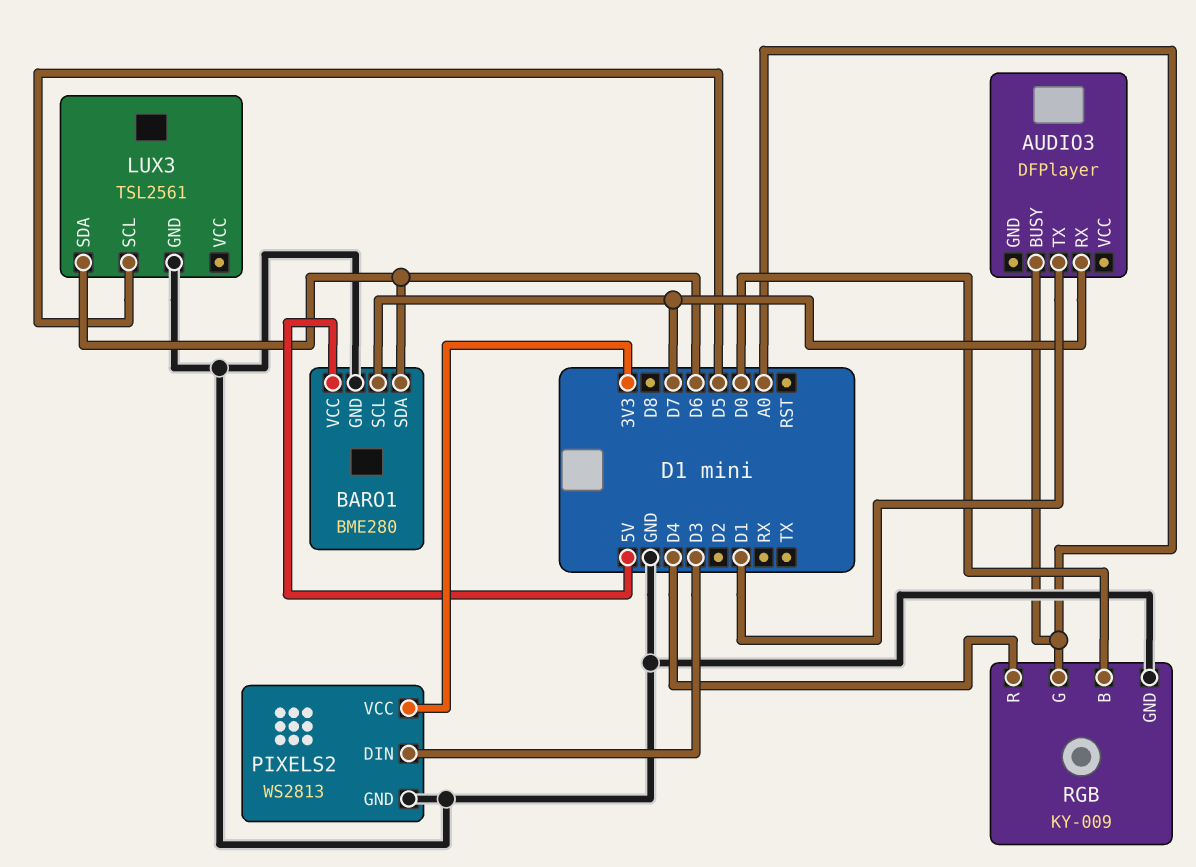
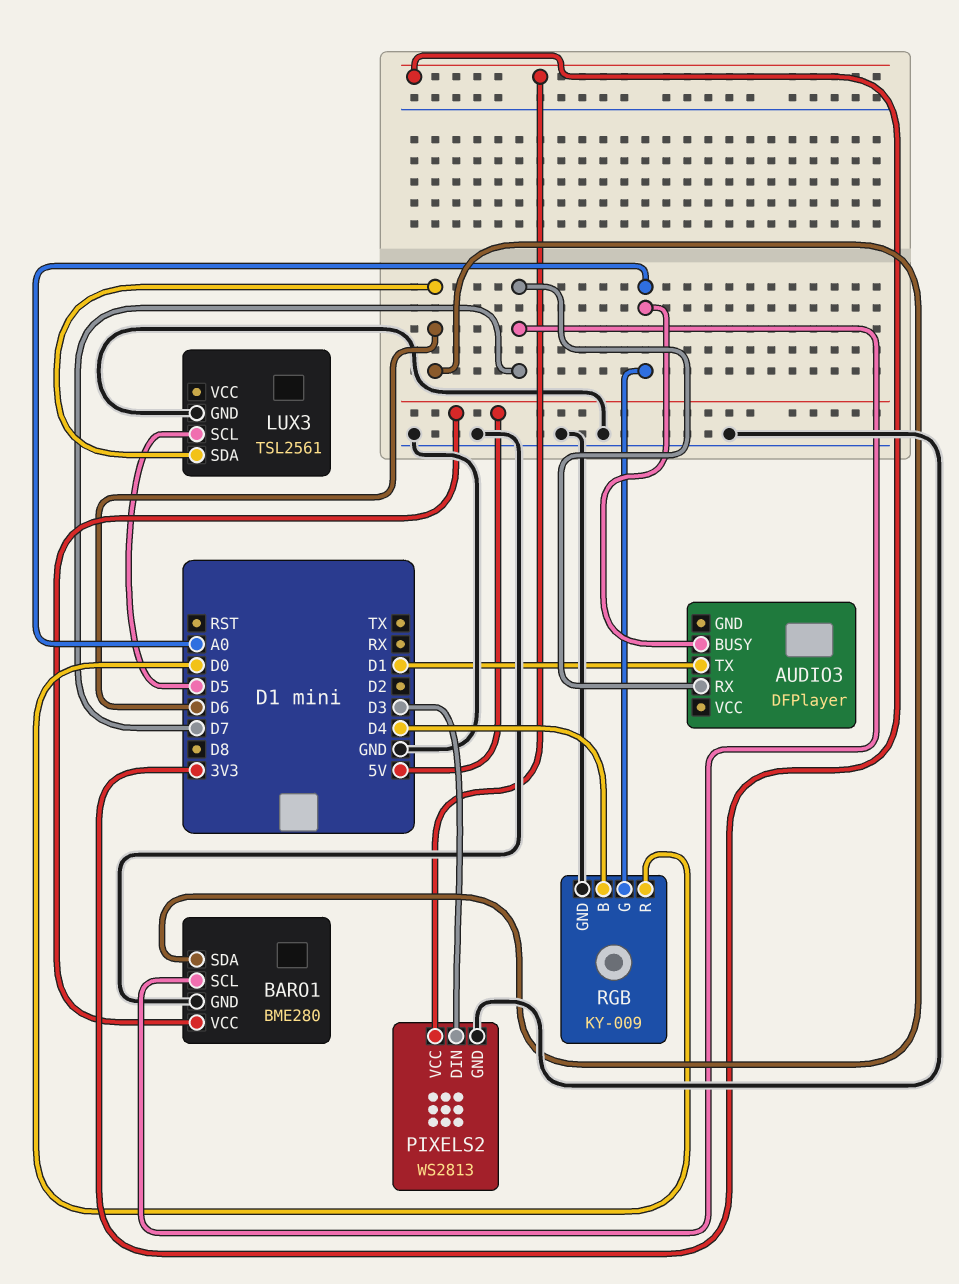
RGB pin B: D0 -> D4
RGB pin R: D4 -> D0

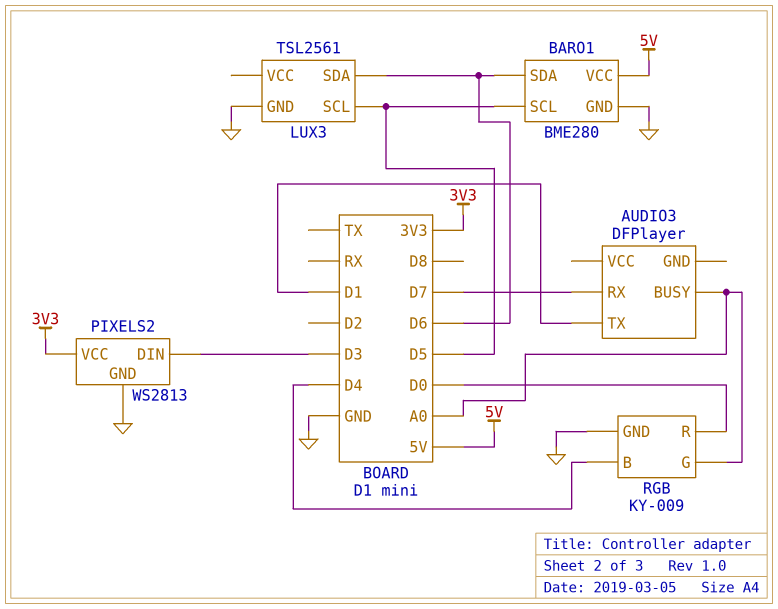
BARO1 pin SCL: D7 -> D5

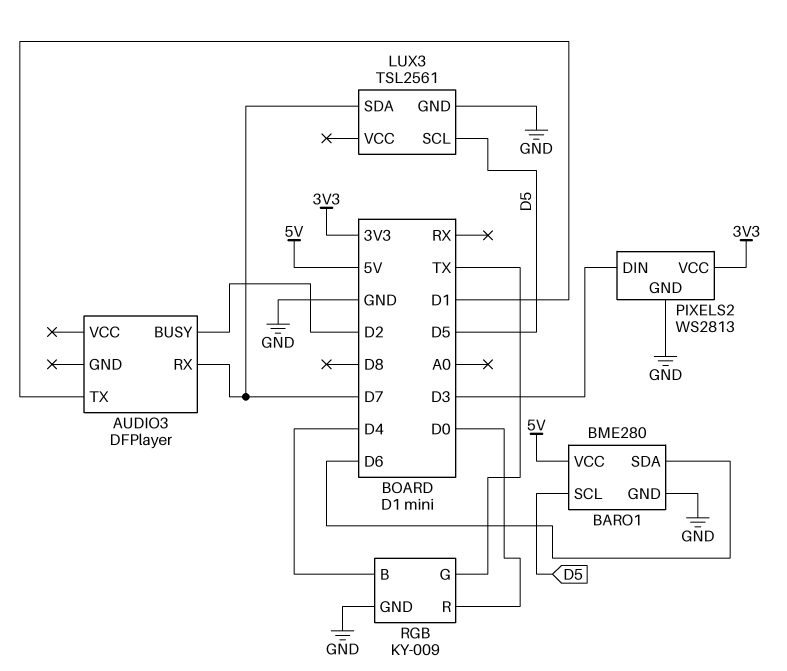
AUDIO3 pin BUSY: A0 -> D2
LUX3 pin SDA: D6 -> D7
RGB pin G: A0 -> TX

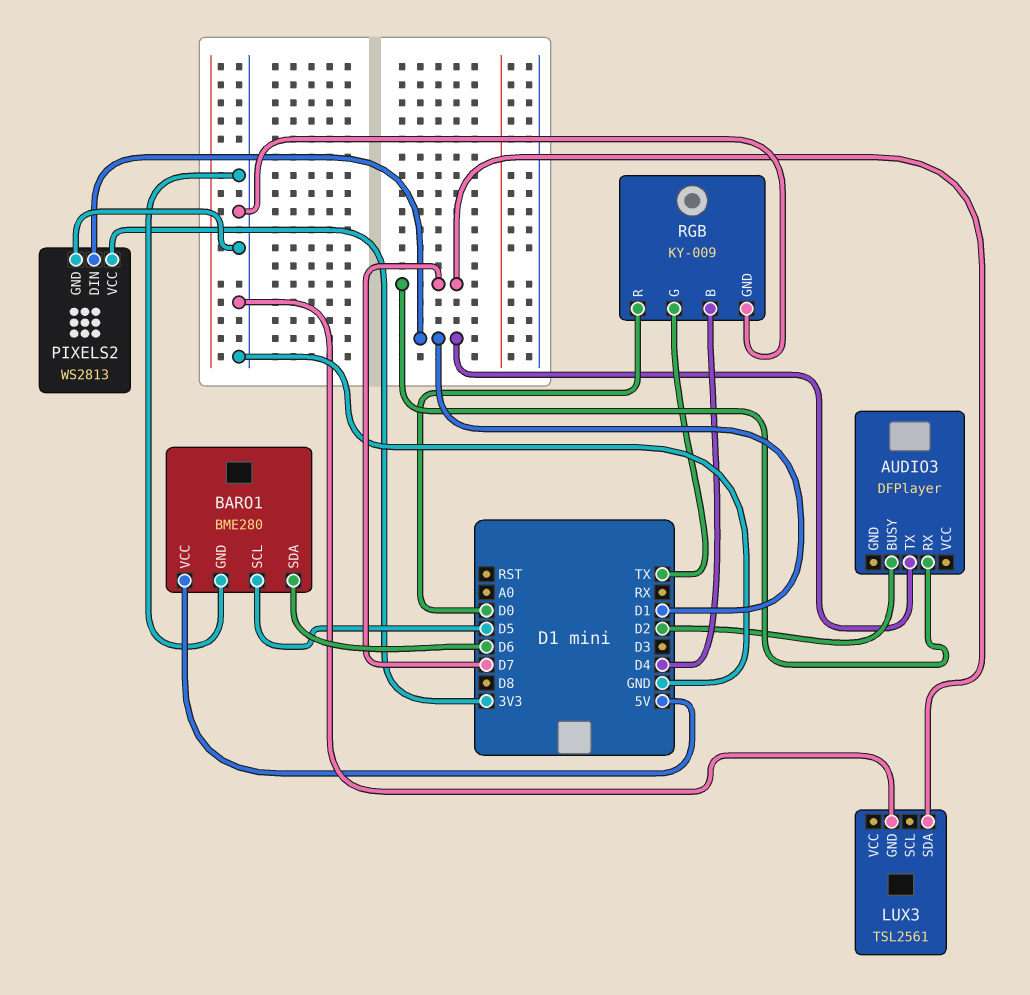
LUX3 pin SCL: D5 -> none
PIXELS2 pin DIN: D3 -> D1

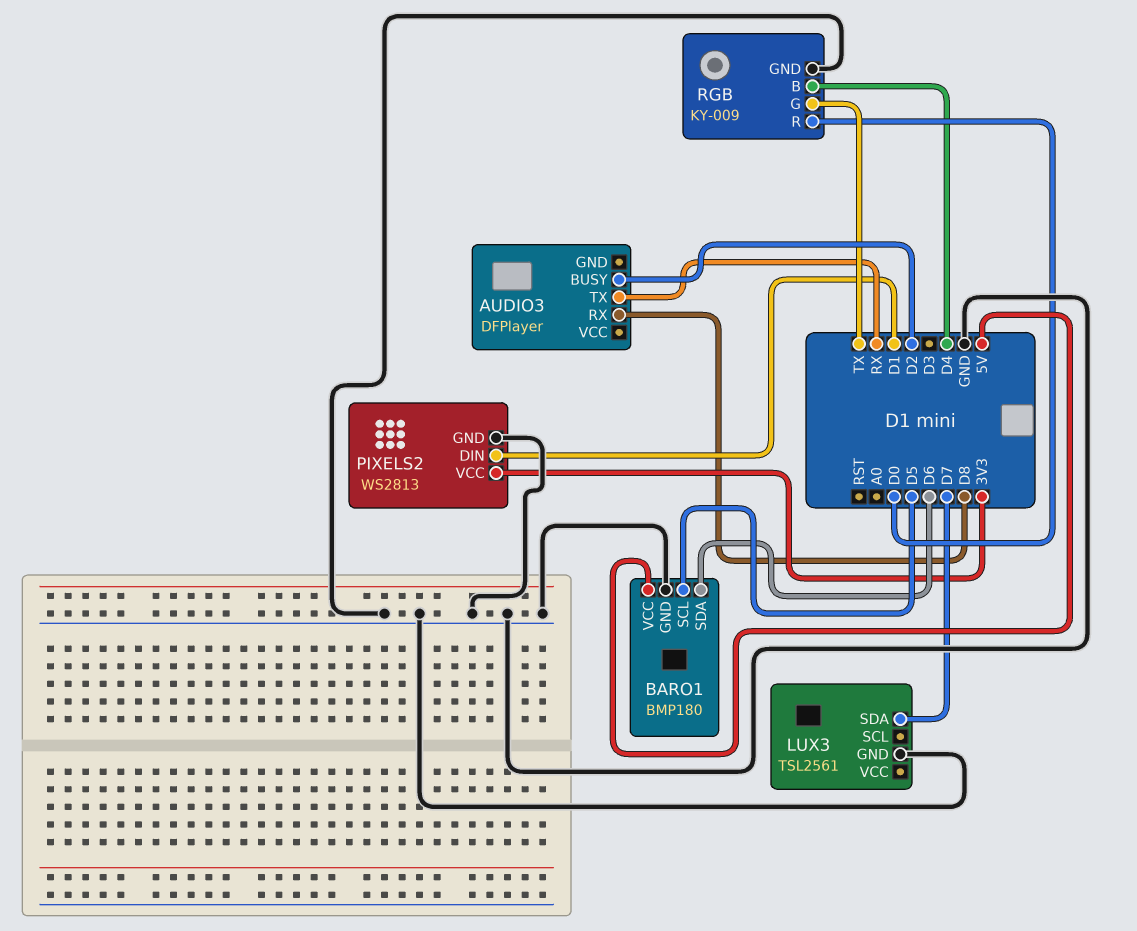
AUDIO3 pin RX: D7 -> D8
AUDIO3 pin TX: D1 -> RX
BARO1: BME280 -> BMP180

